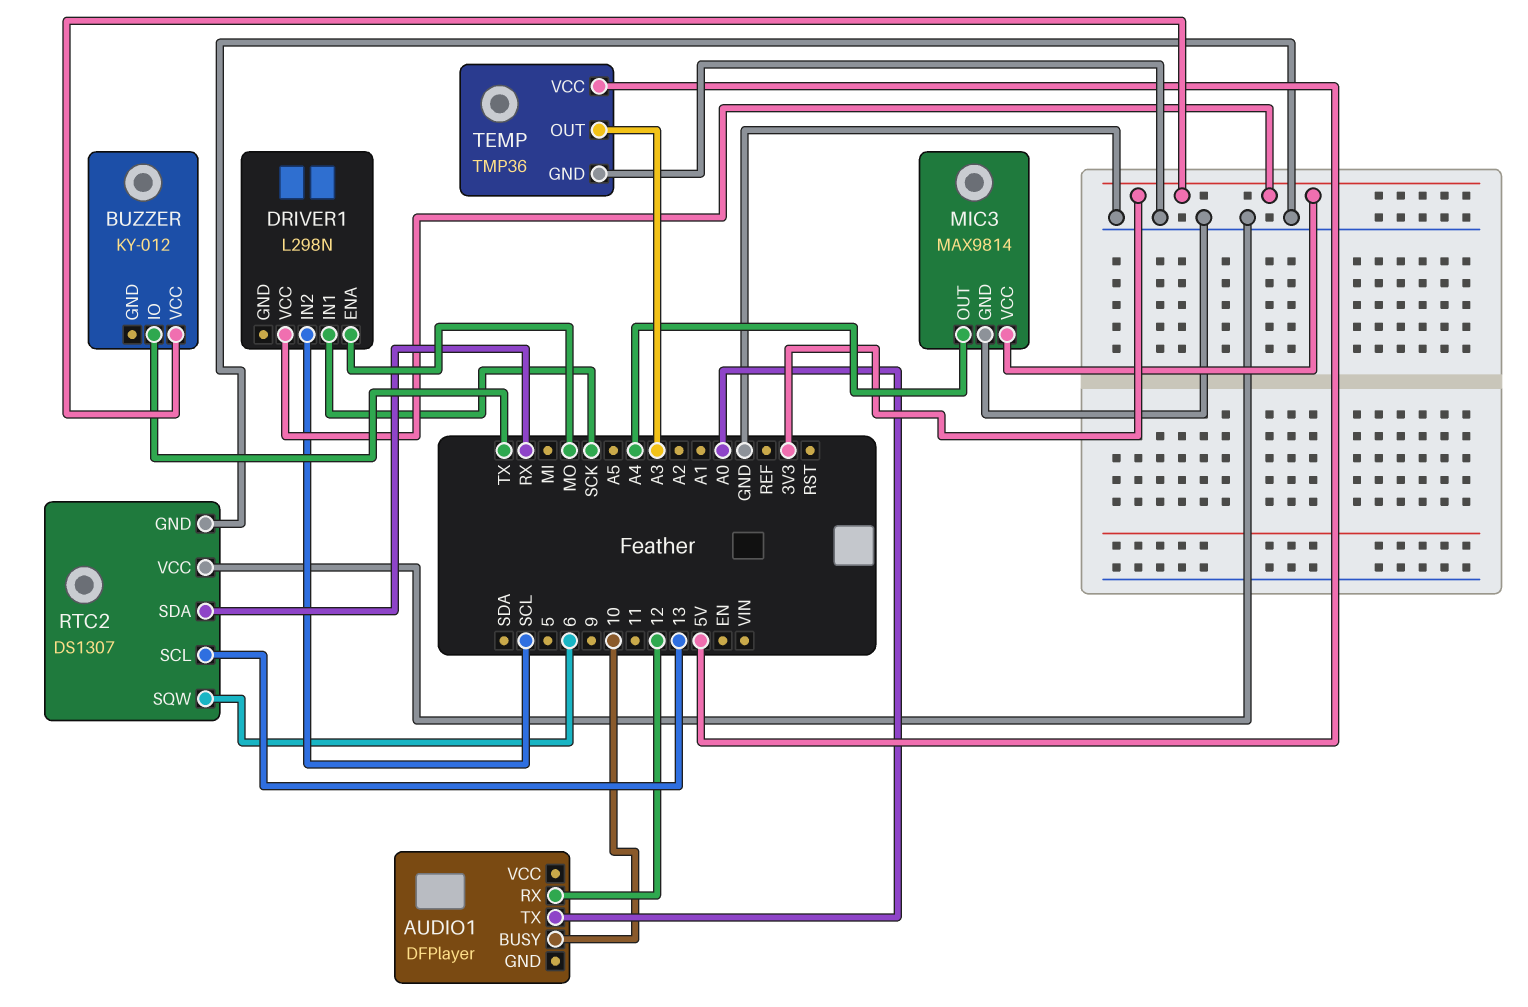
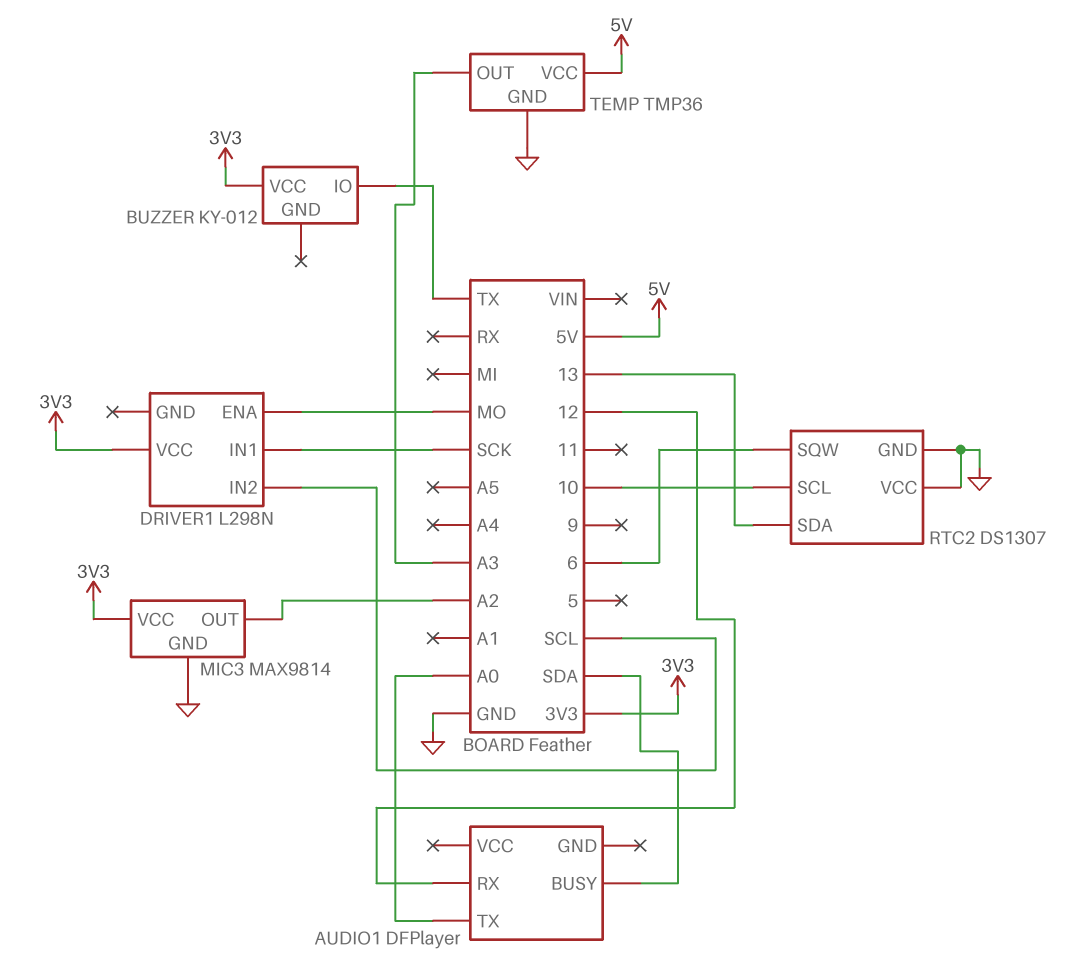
AUDIO1 pin BUSY: 10 -> SDA
MIC3 pin OUT: A4 -> A2
RTC2 pin SCL: 13 -> 10
RTC2 pin SDA: RX -> 13

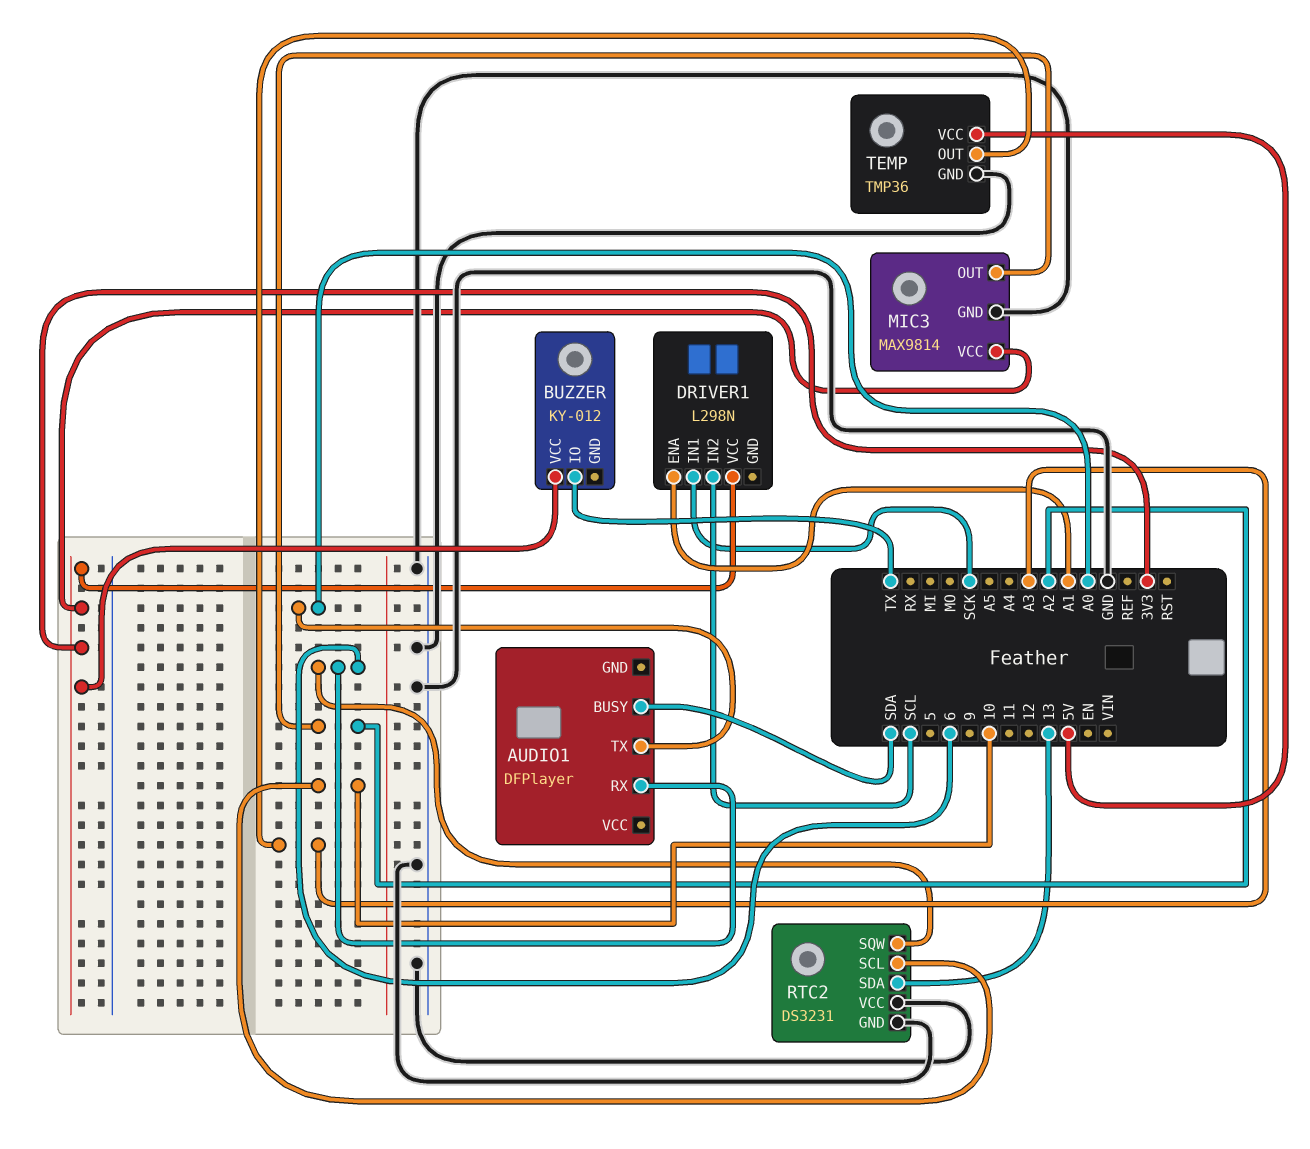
AUDIO1 pin RX: 12 -> 6
DRIVER1 pin ENA: MO -> A1
RTC2: DS1307 -> DS3231

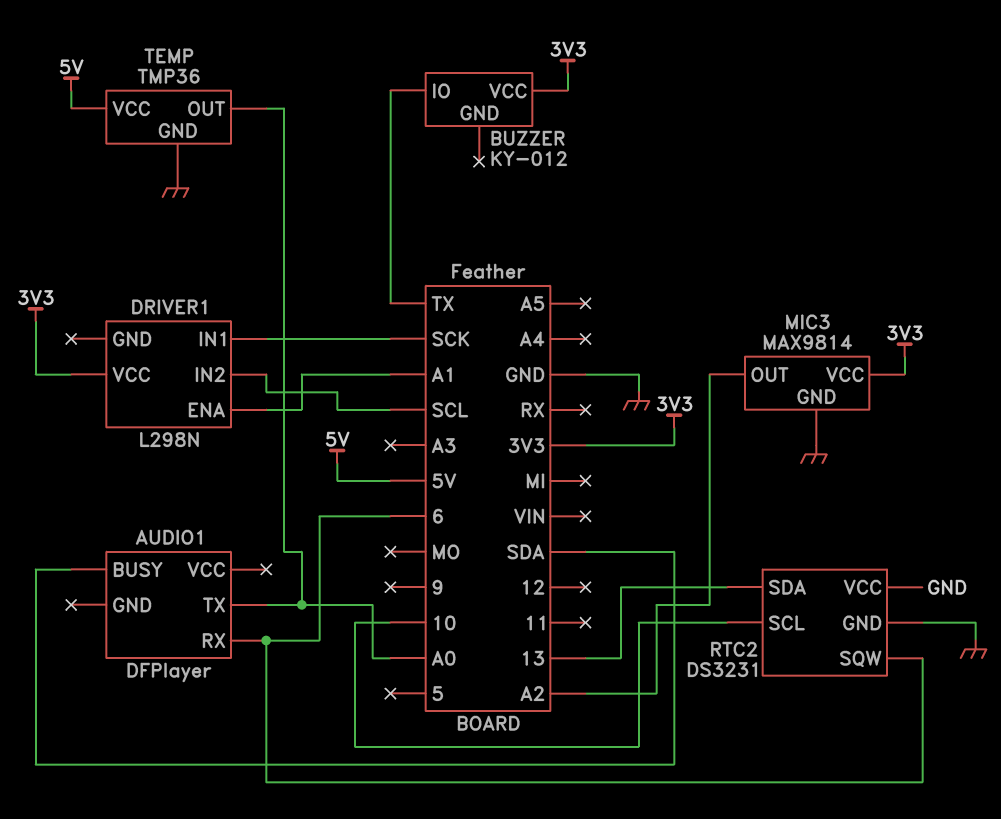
TEMP pin OUT: A3 -> A0

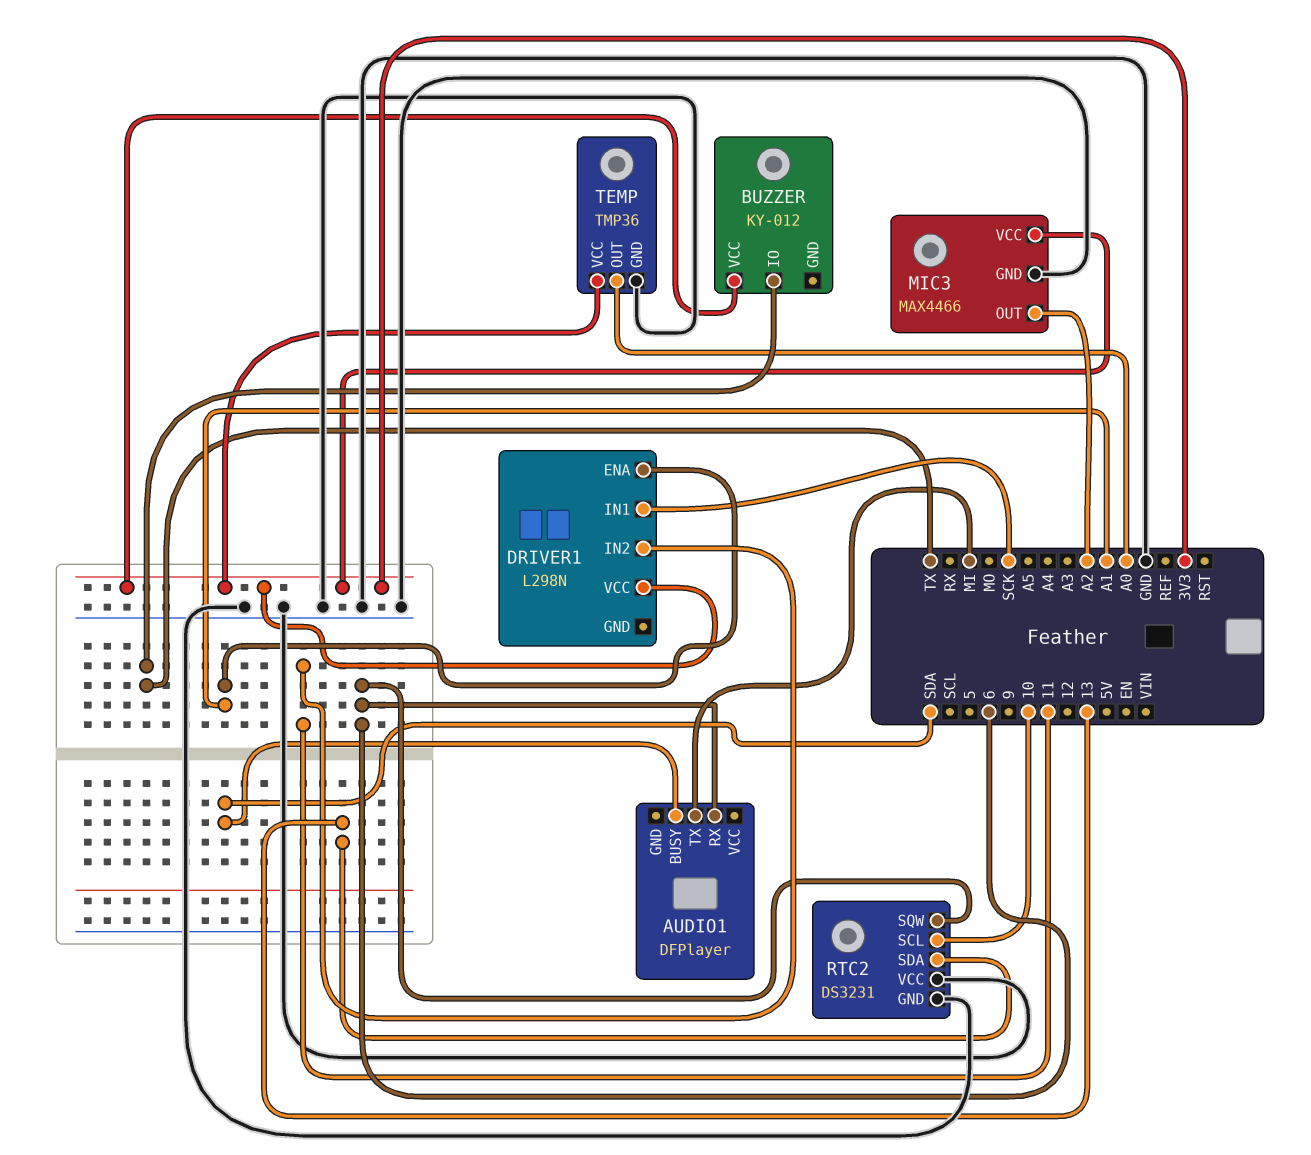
AUDIO1 pin TX: A0 -> MI
DRIVER1 pin IN2: SCL -> 11
MIC3: MAX9814 -> MAX4466
TEMP pin VCC: 5V -> 3V3

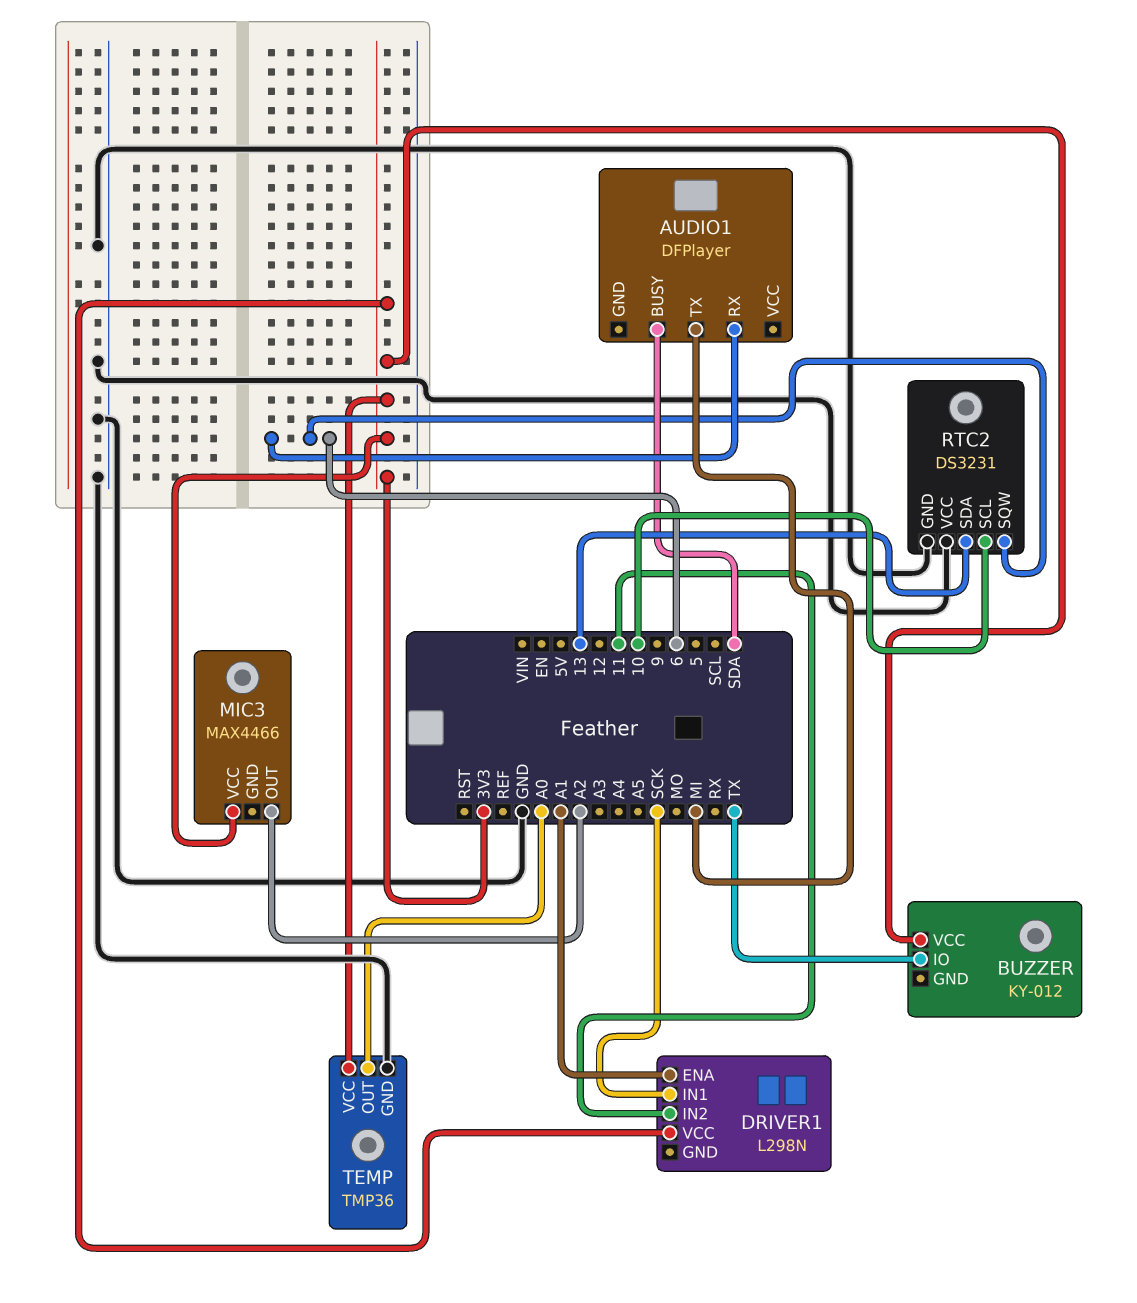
MIC3 pin GND: GND -> none

